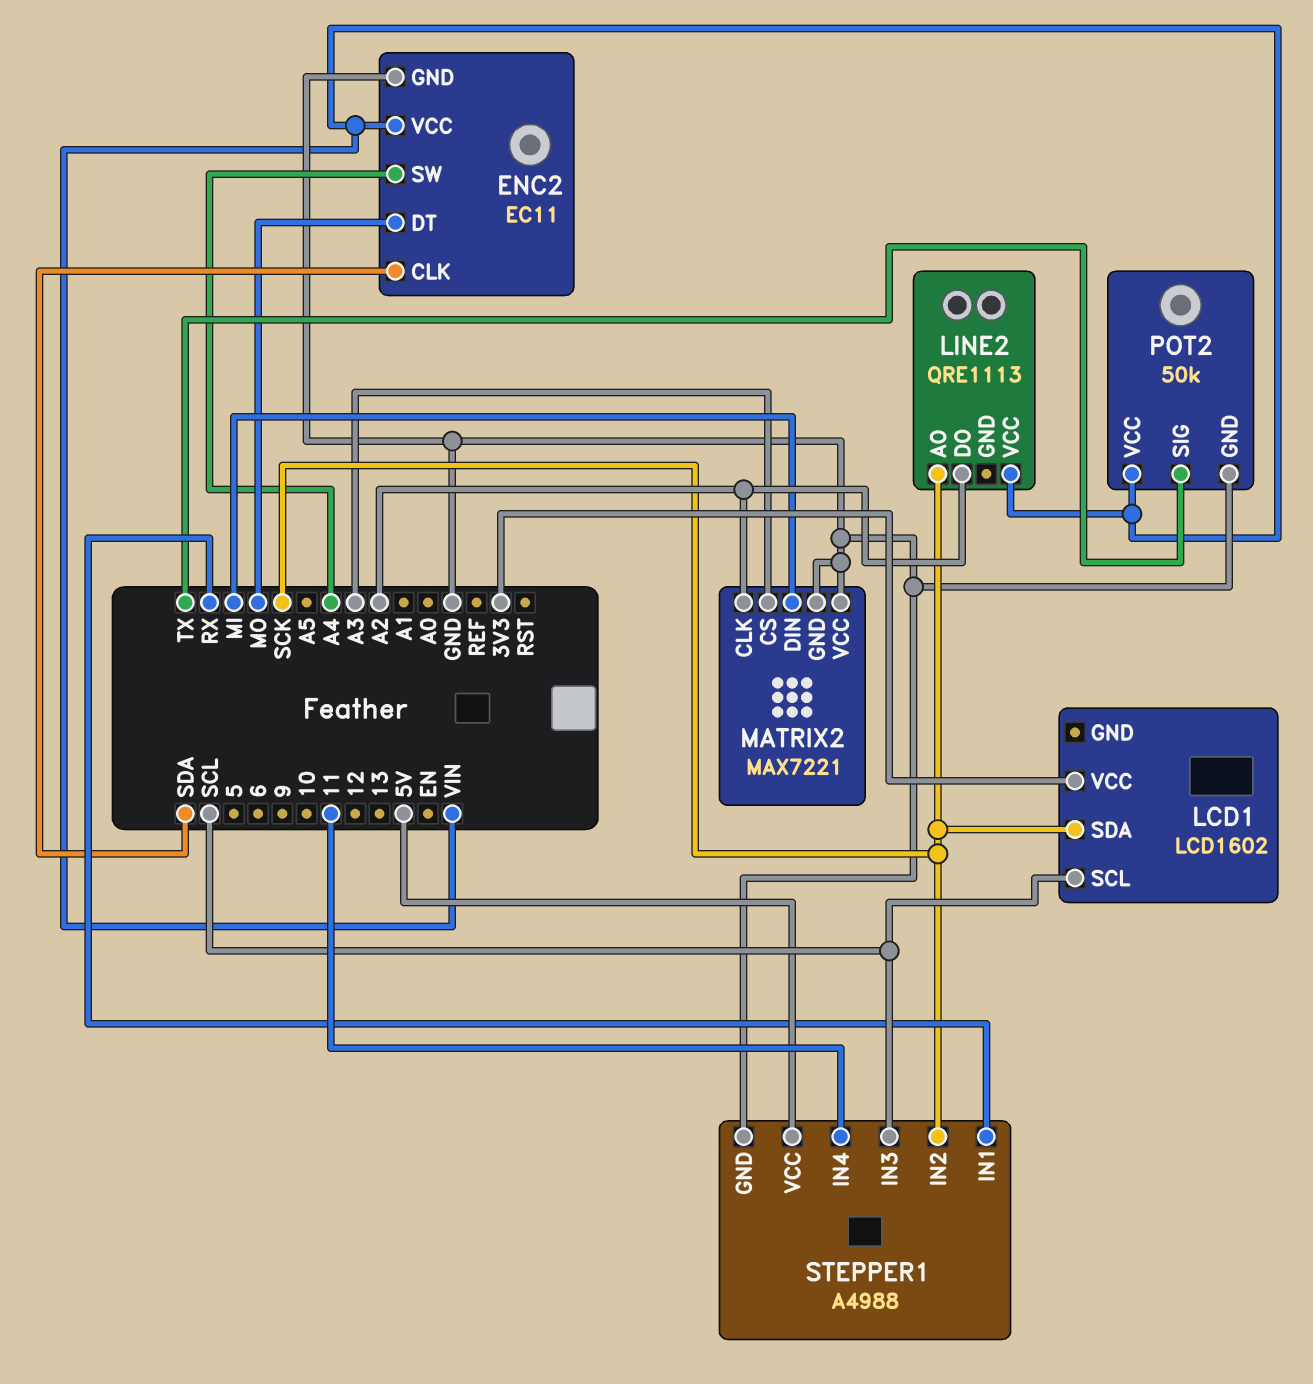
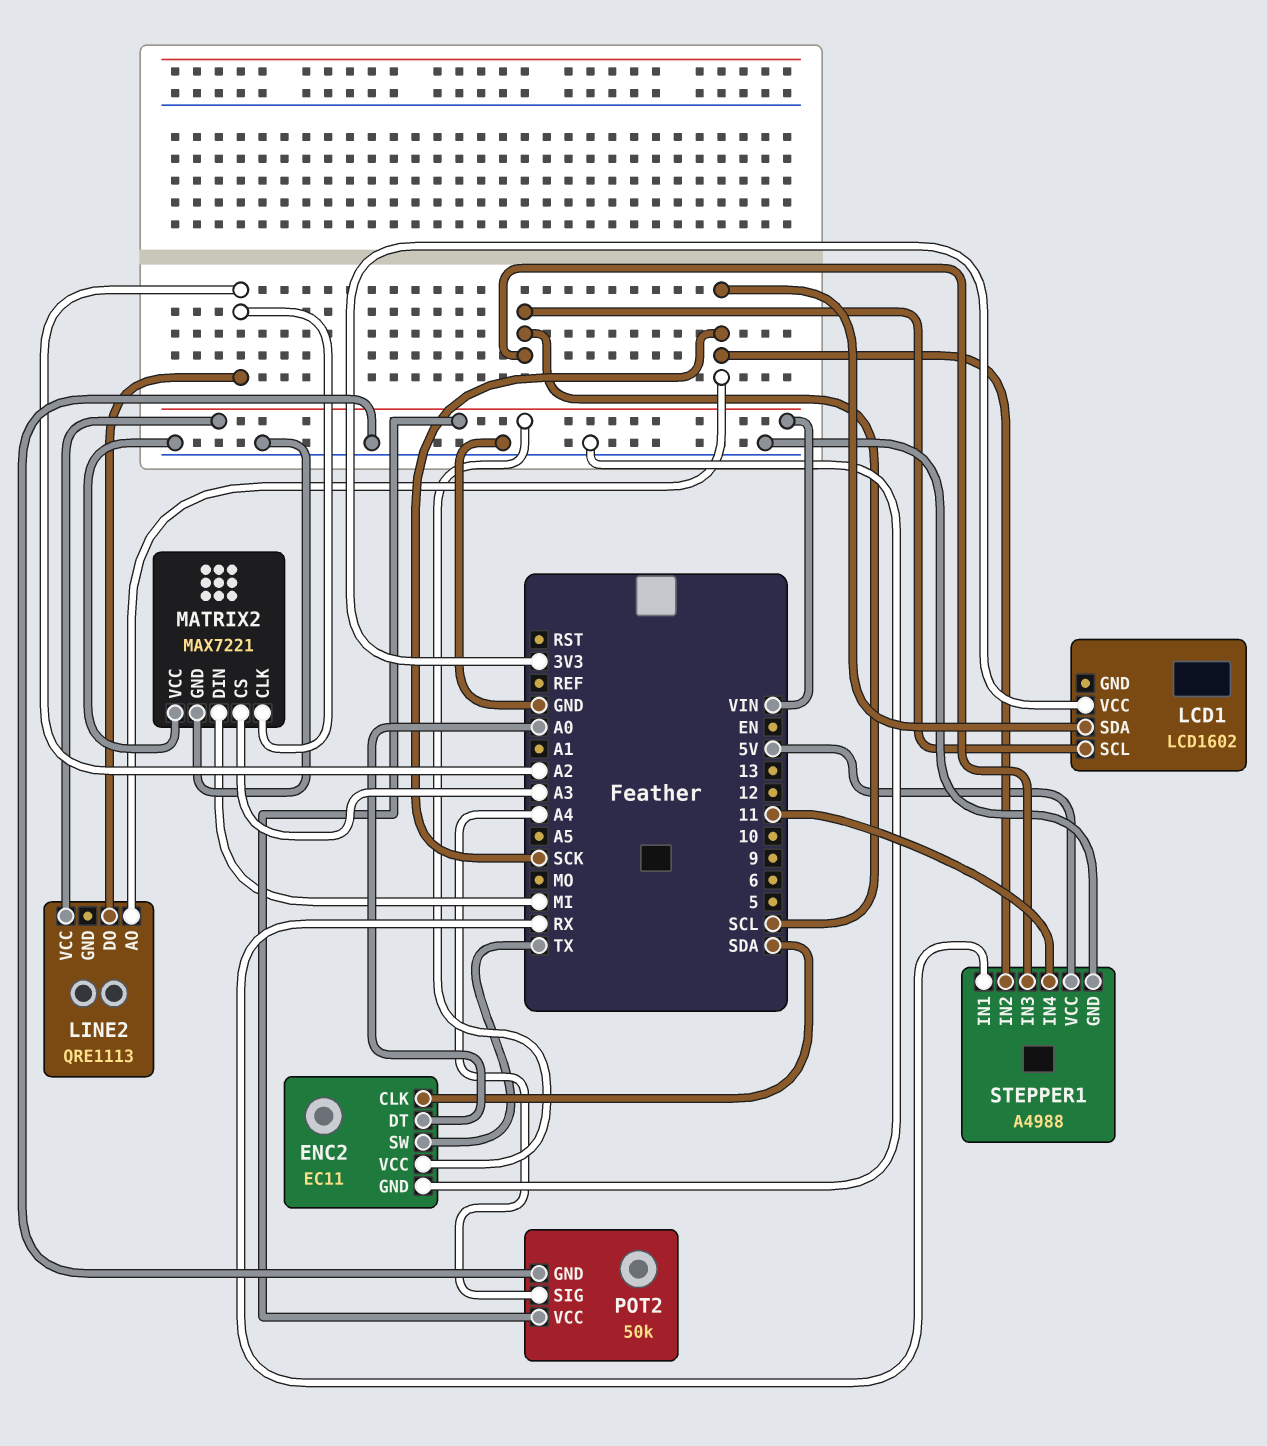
ENC2 pin DT: MO -> A0
ENC2 pin SW: A4 -> TX
POT2 pin SIG: TX -> A4

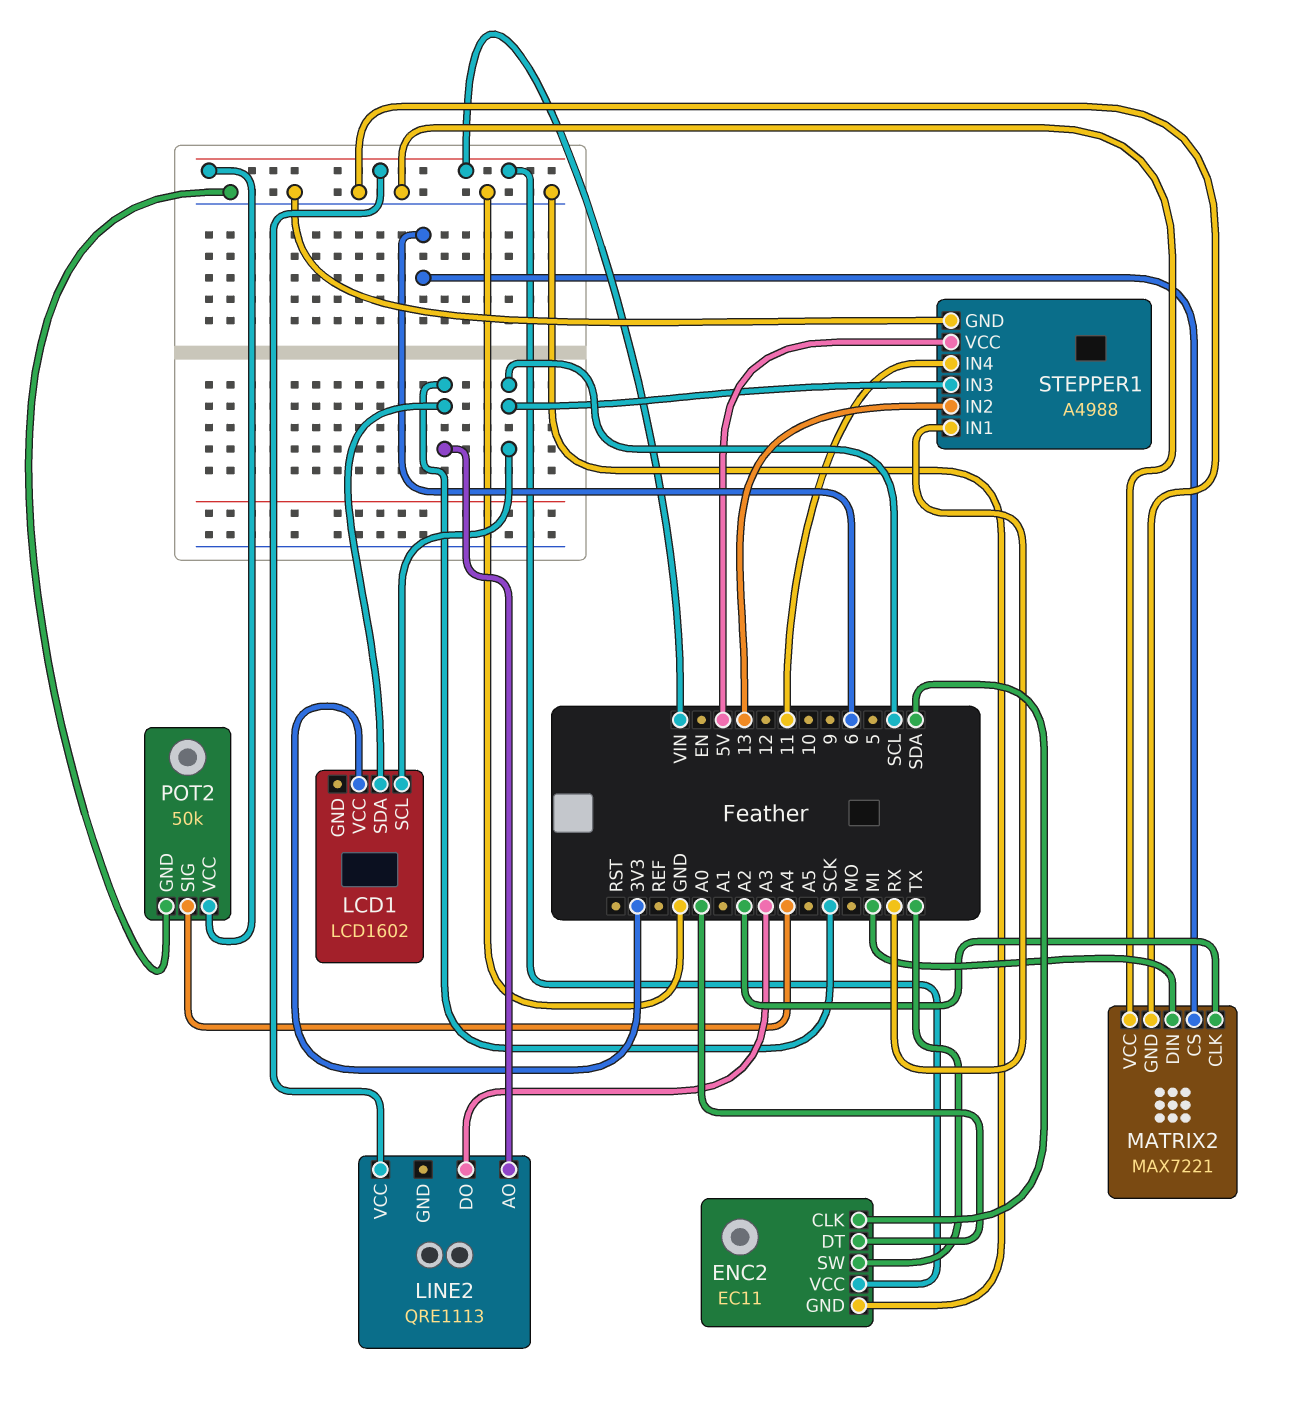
LINE2 pin DO: A2 -> A3
MATRIX2 pin CS: A3 -> 6
STEPPER1 pin IN2: SCK -> 13

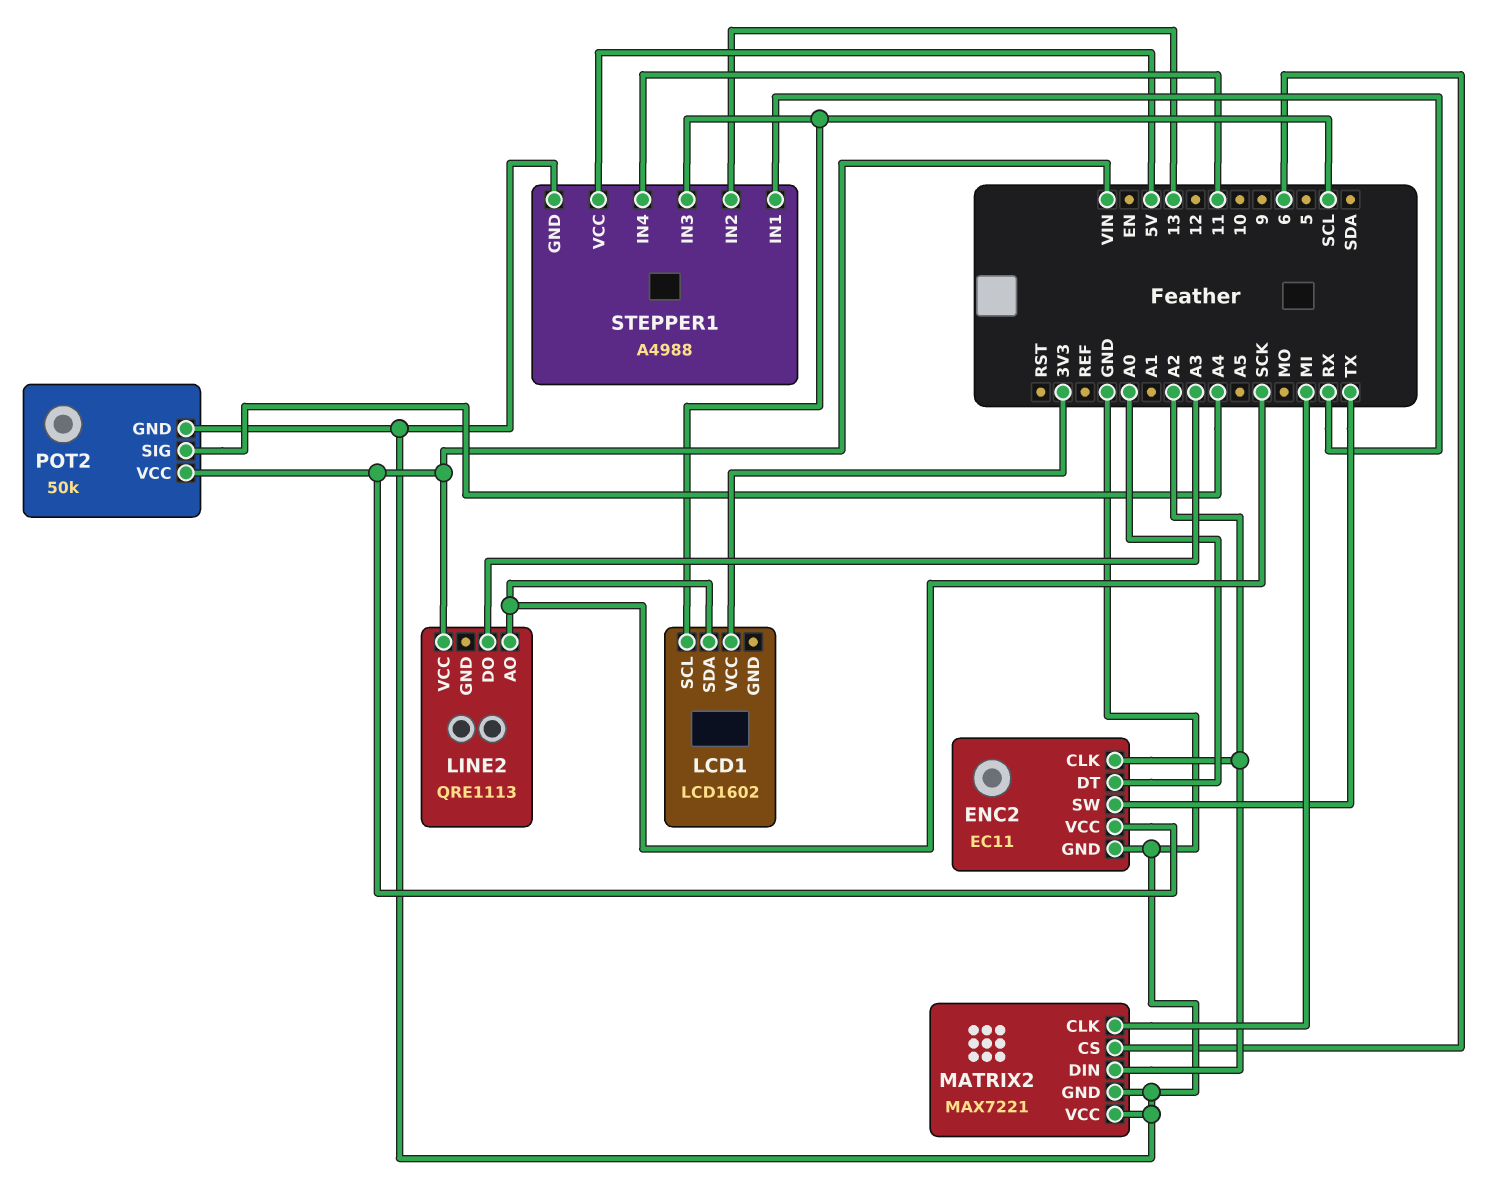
ENC2 pin CLK: SDA -> A2
MATRIX2 pin CLK: A2 -> MI
MATRIX2 pin DIN: MI -> A2

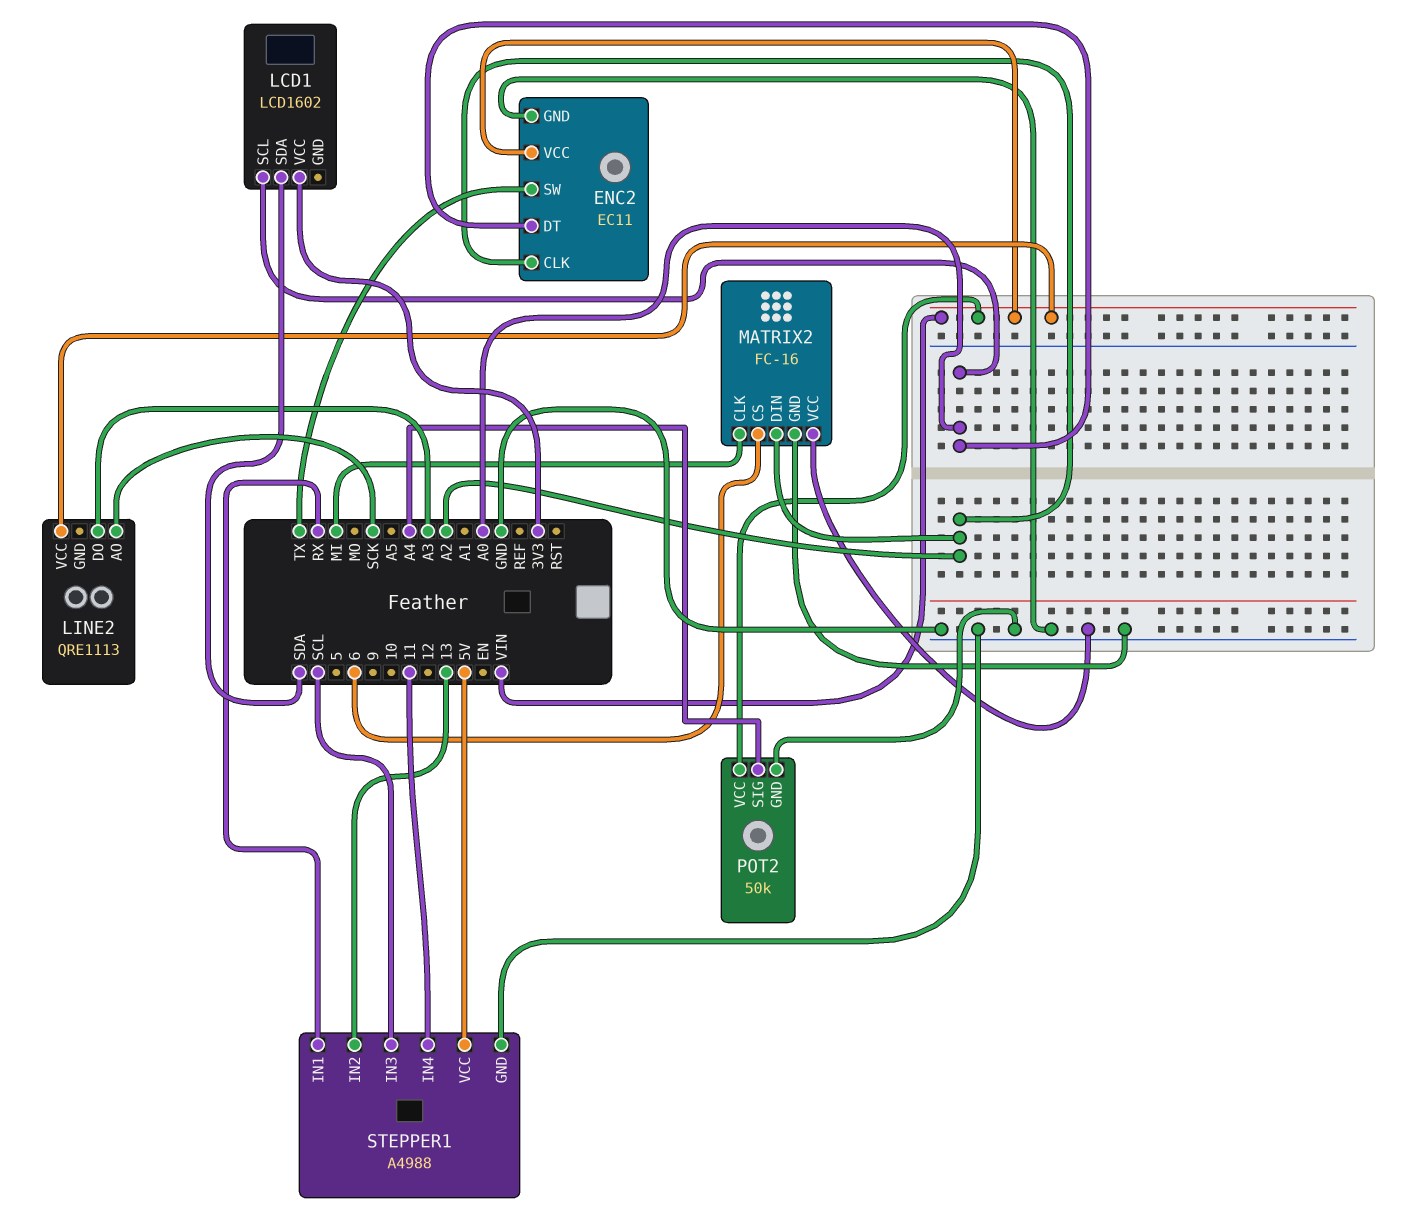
LCD1 pin SCL: SCL -> A0
LCD1 pin SDA: SCK -> SDA
MATRIX2: MAX7221 -> FC-16

